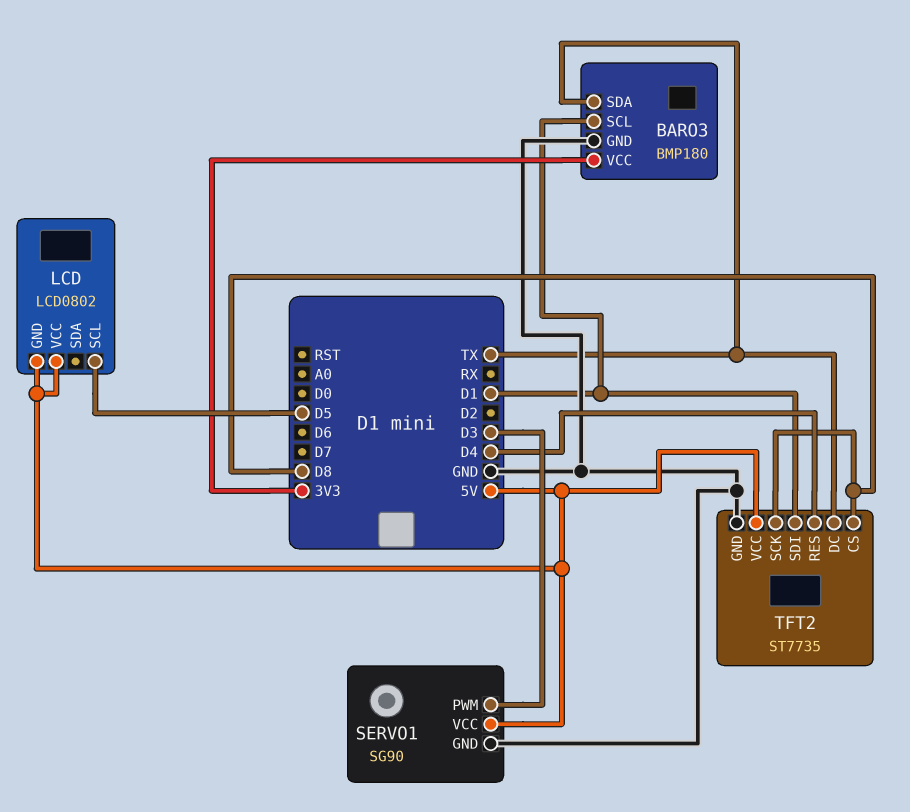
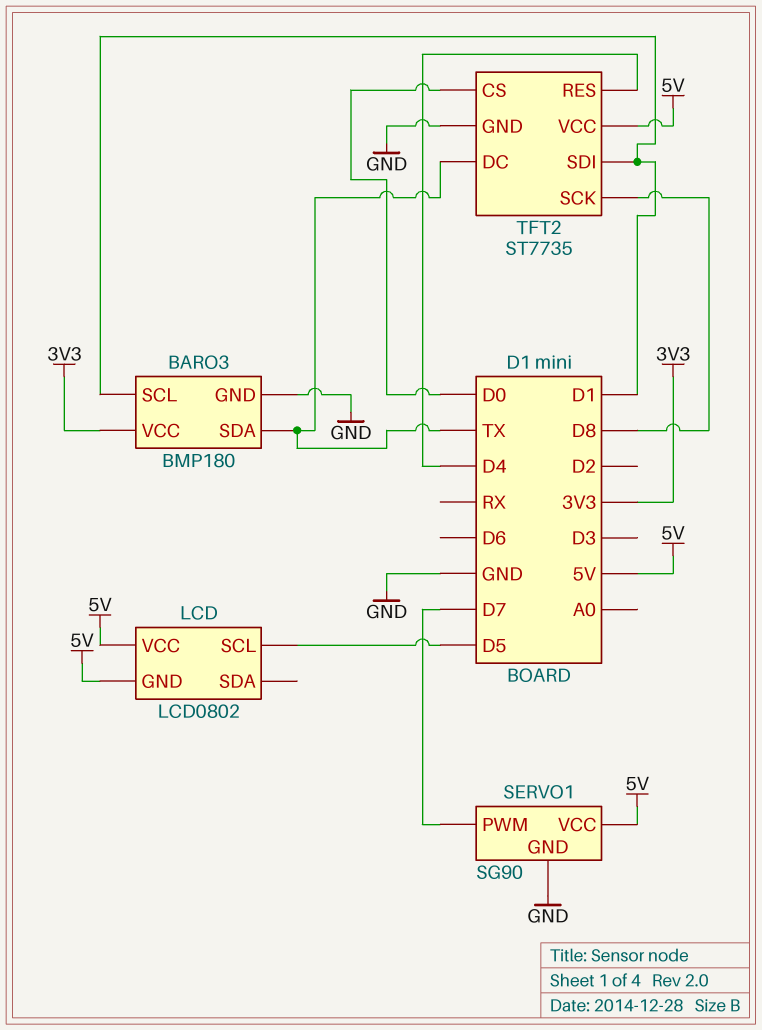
SERVO1 pin PWM: D3 -> D7
TFT2 pin CS: D8 -> D0

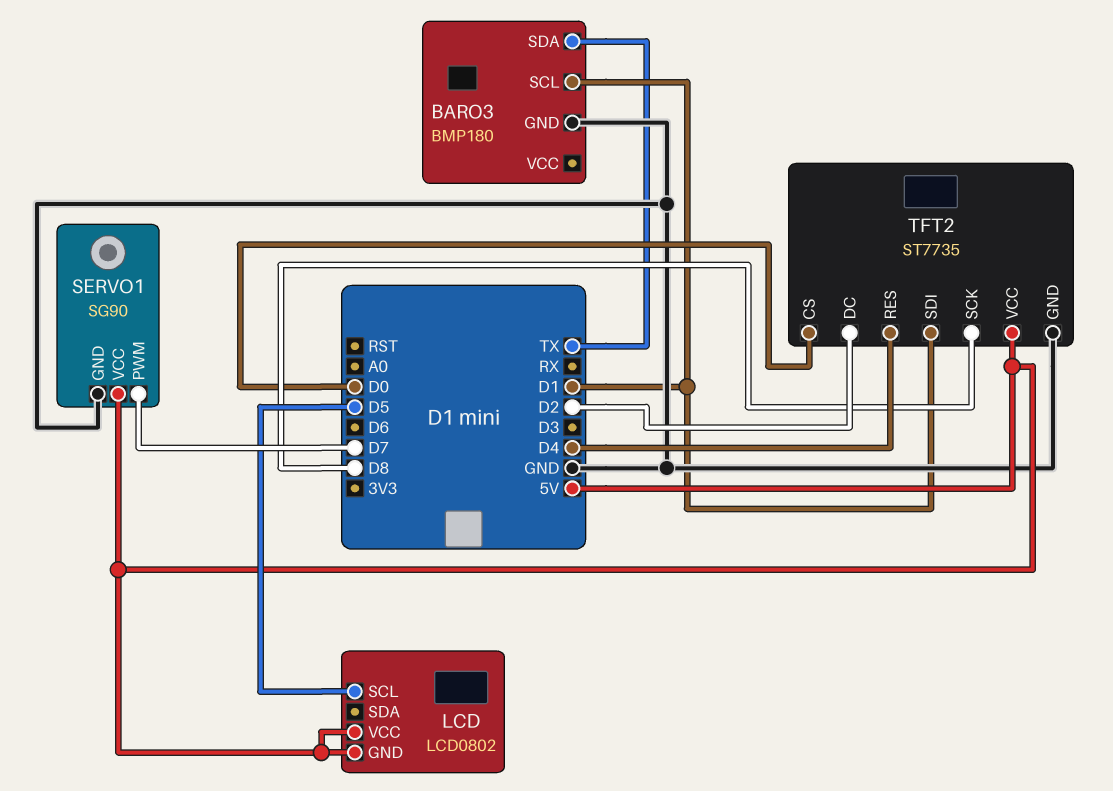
BARO3 pin VCC: 3V3 -> none
TFT2 pin DC: TX -> D2

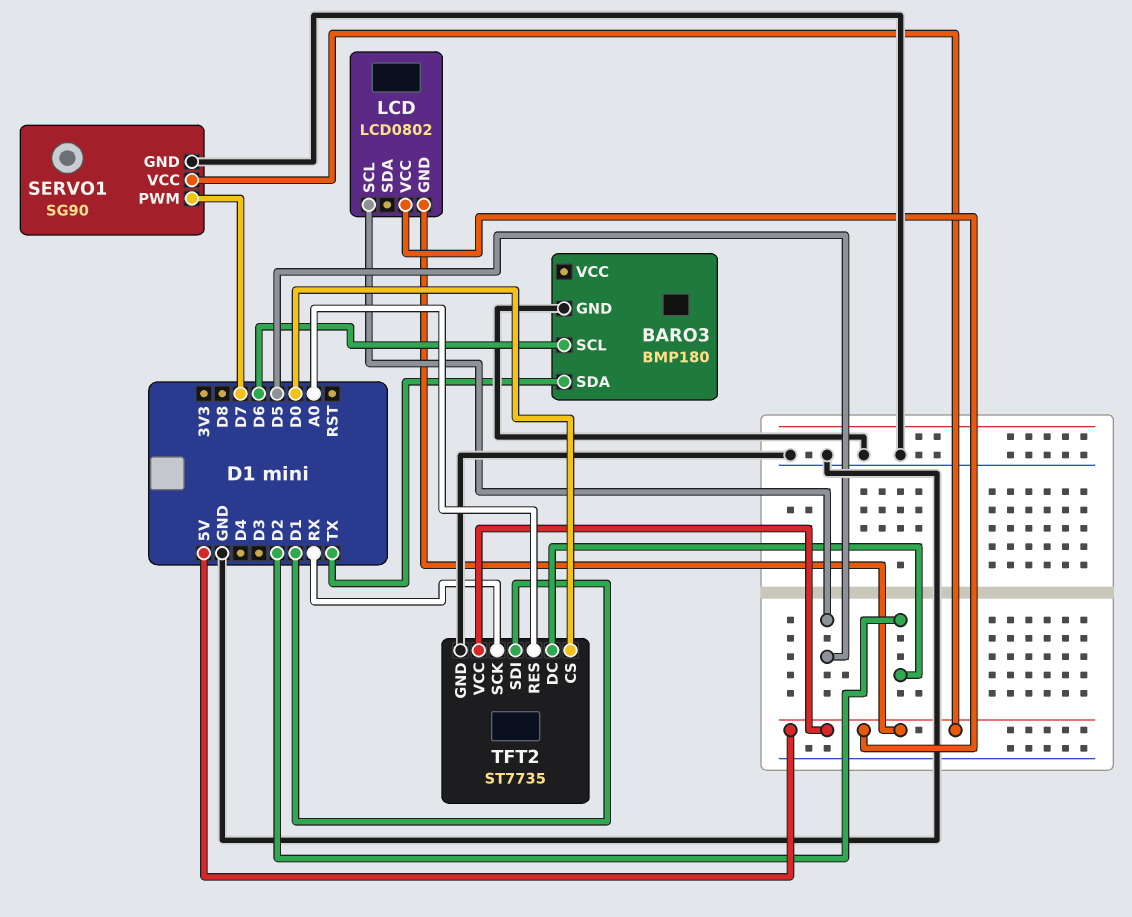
BARO3 pin SCL: D1 -> D6
TFT2 pin RES: D4 -> A0
TFT2 pin SCK: D8 -> RX

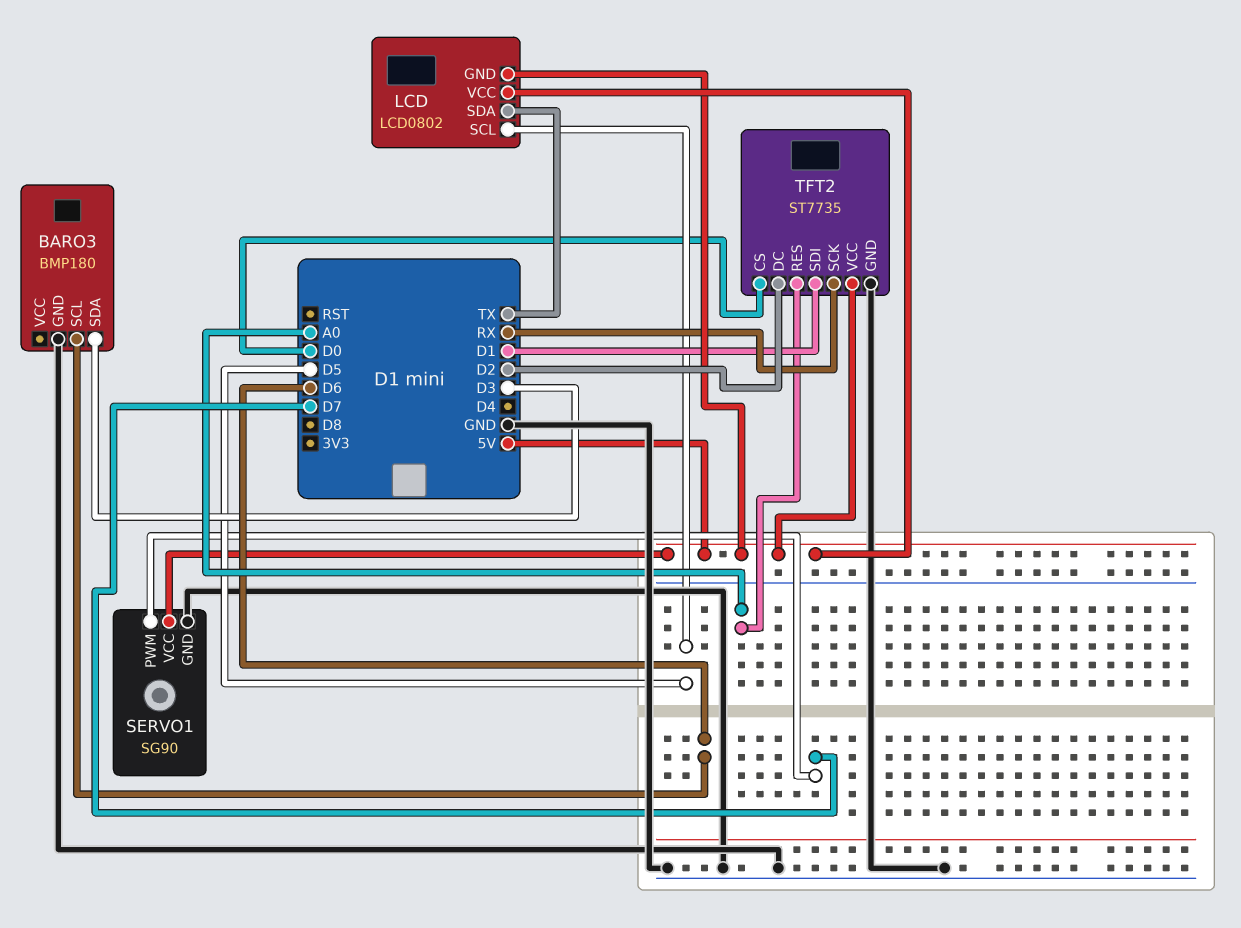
BARO3 pin SDA: TX -> D3
LCD pin SDA: none -> TX

